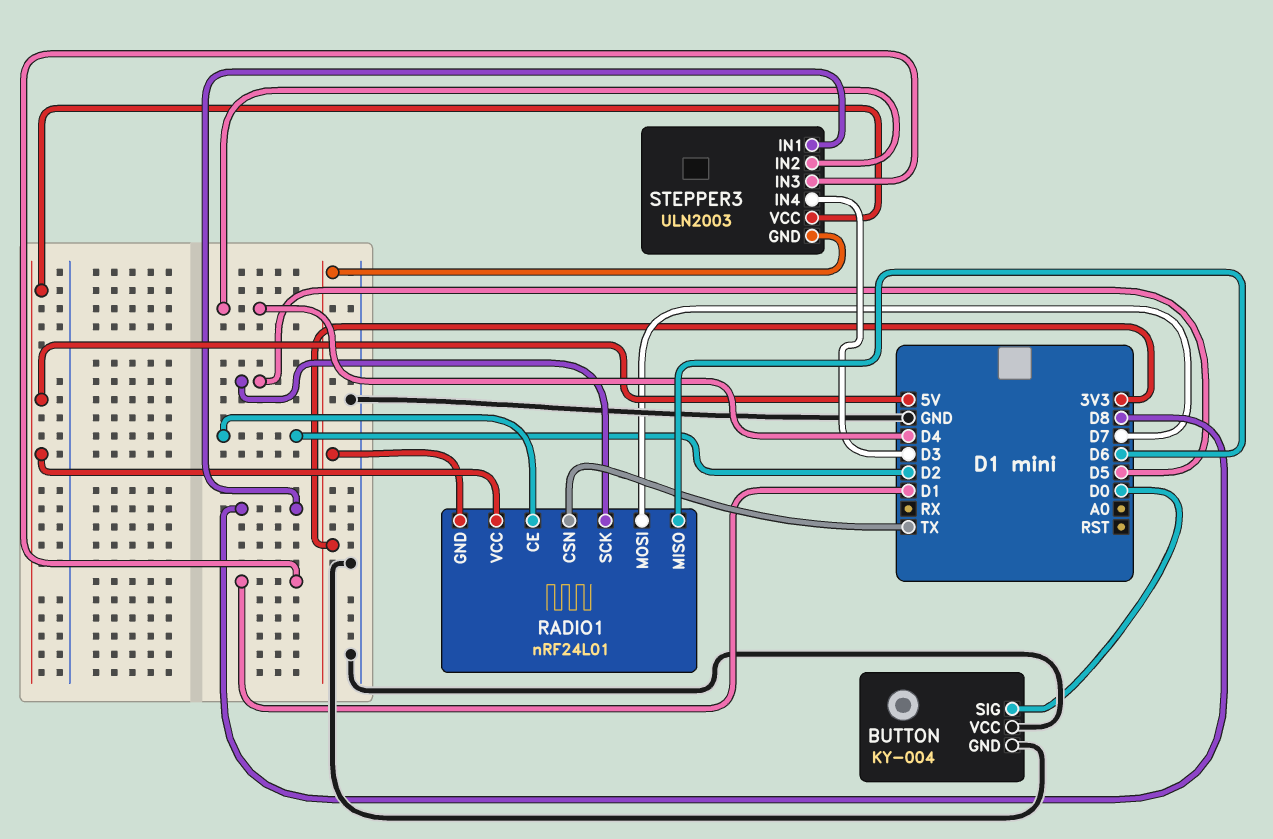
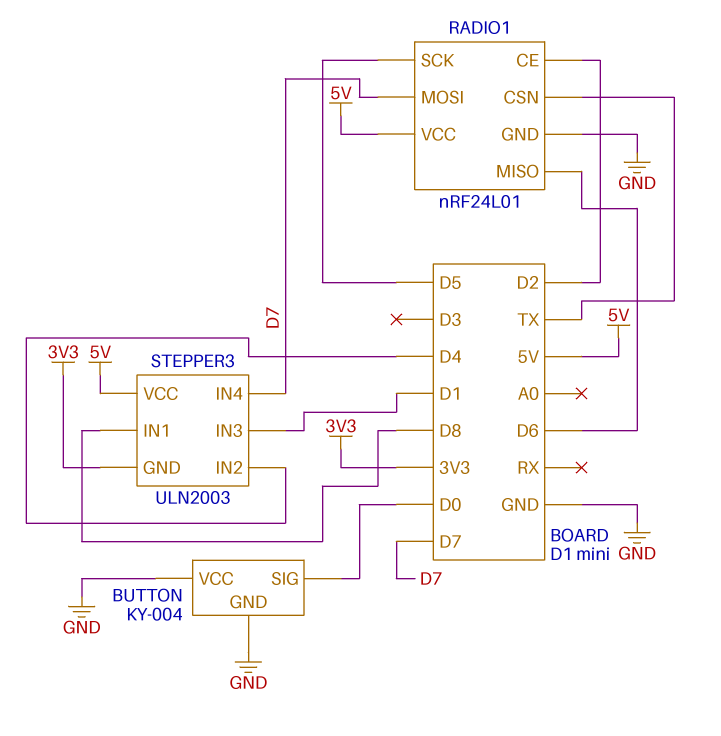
RADIO1 pin GND: 3V3 -> GND
STEPPER3 pin IN4: D3 -> D7

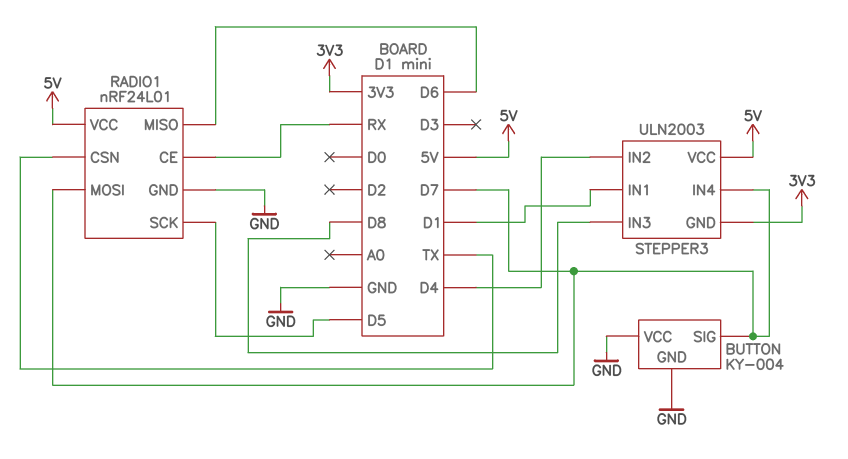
BUTTON pin SIG: D0 -> D7
RADIO1 pin CE: D2 -> RX
STEPPER3 pin IN1: D8 -> D1
STEPPER3 pin IN3: D1 -> D8

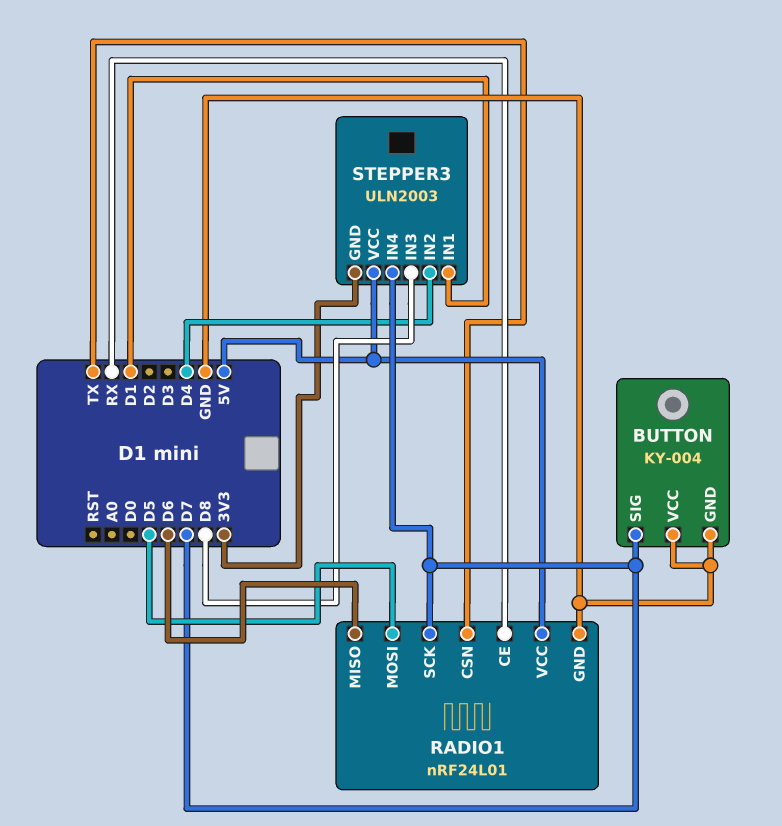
RADIO1 pin MOSI: D7 -> D5
RADIO1 pin SCK: D5 -> D7

